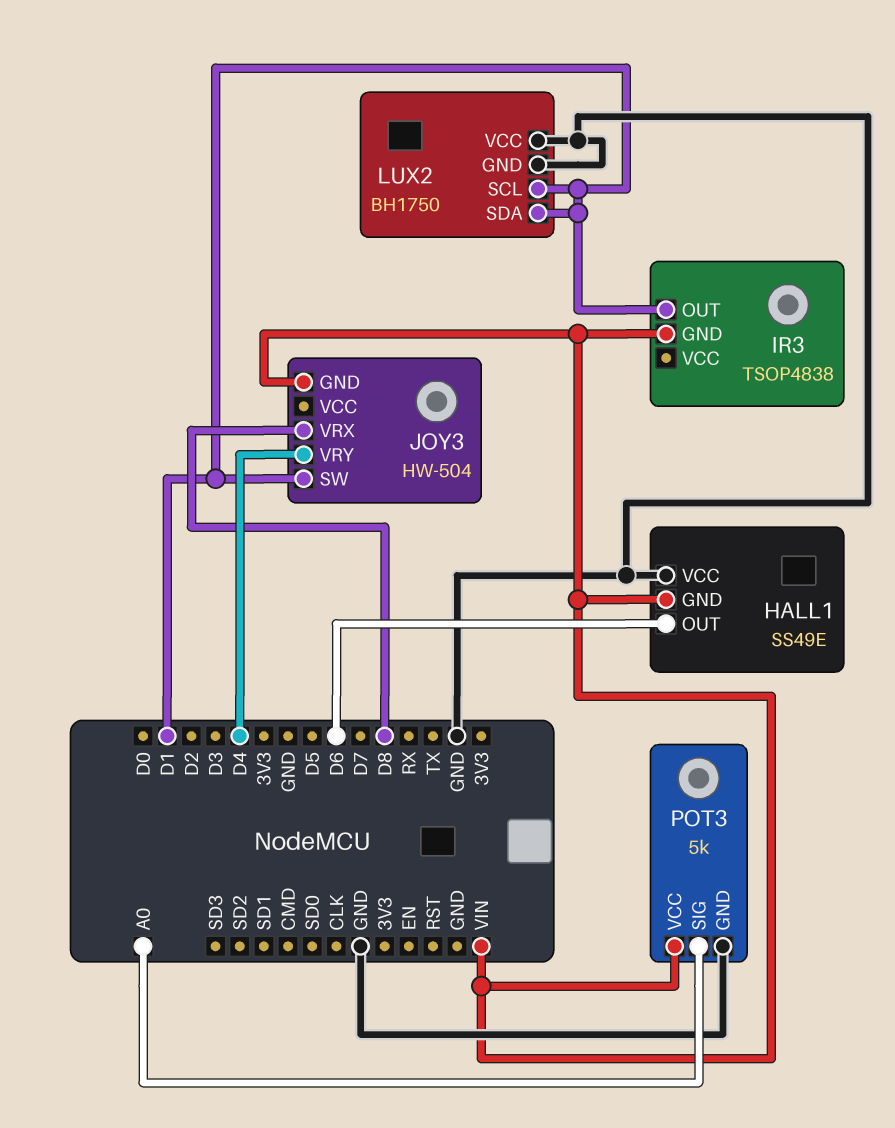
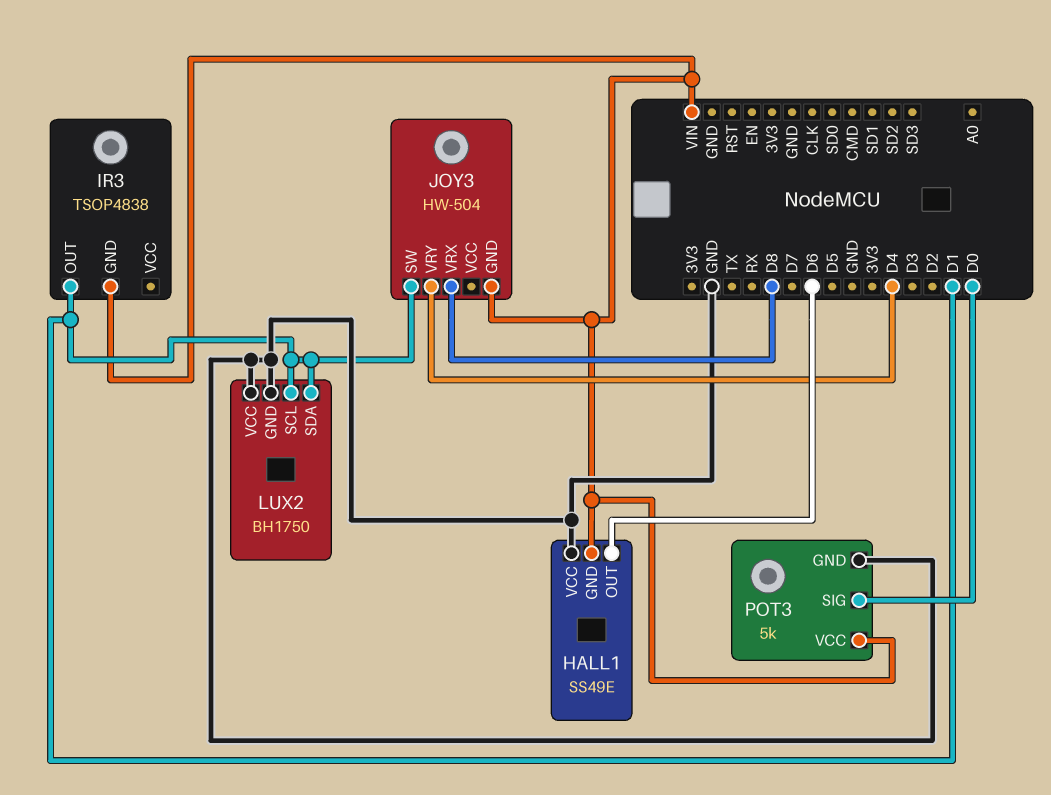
POT3 pin SIG: A0 -> D0

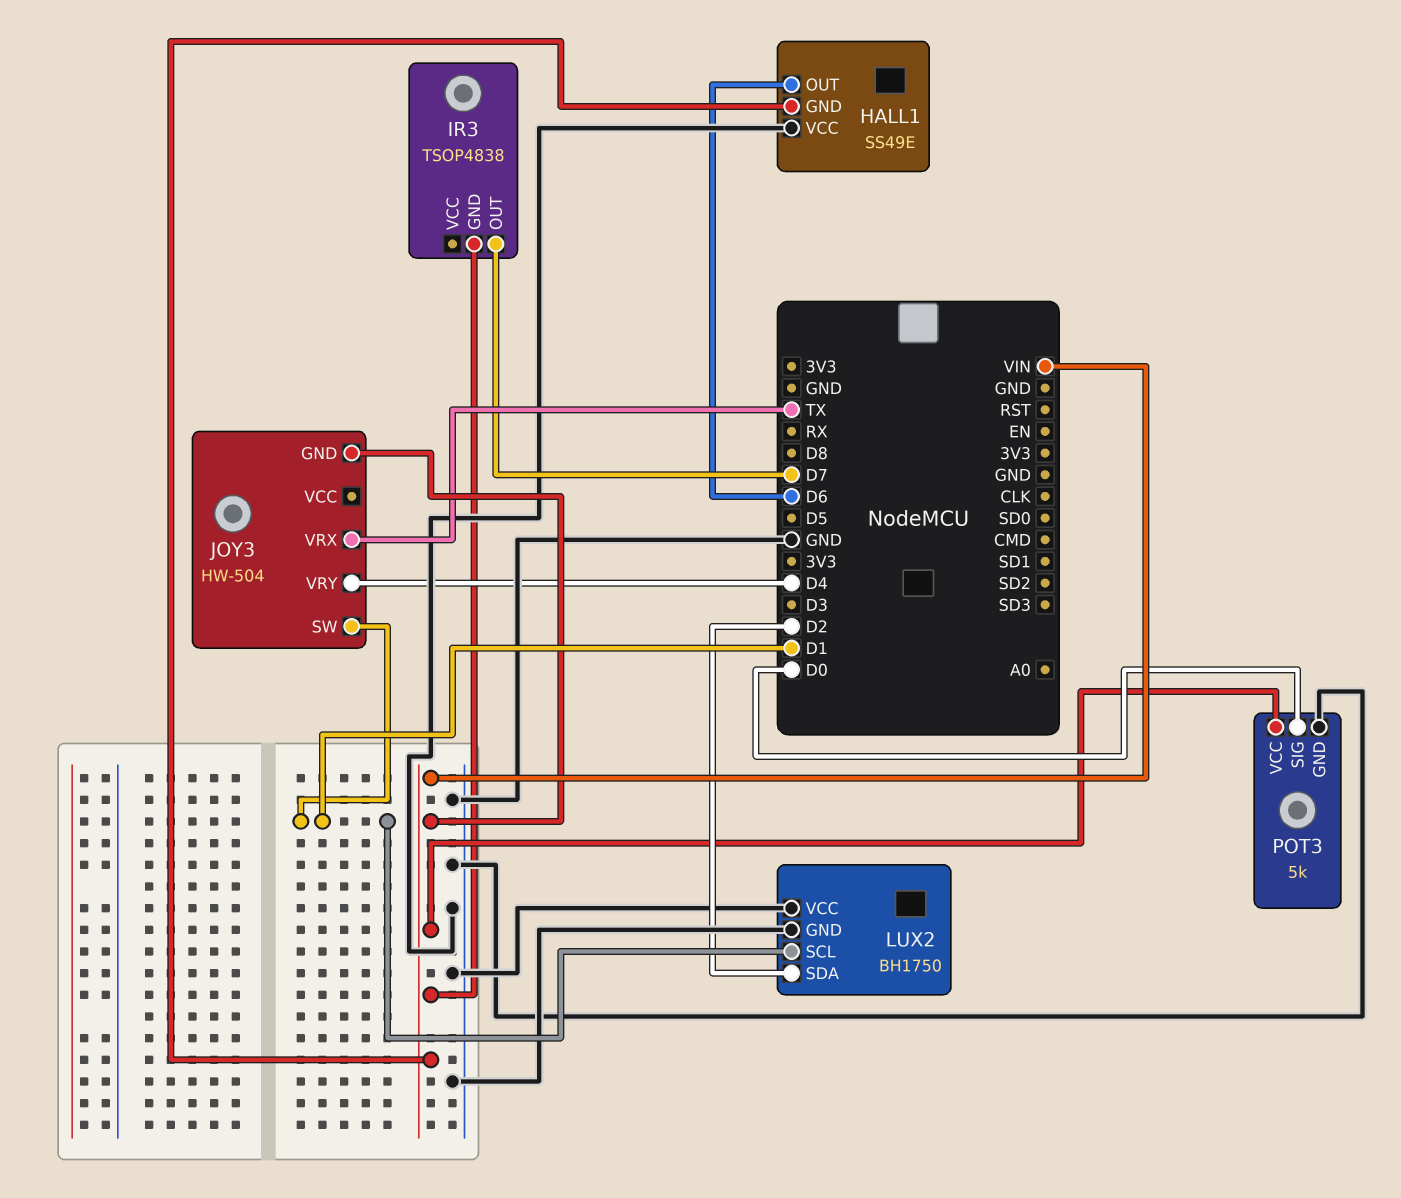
IR3 pin OUT: D1 -> D7
JOY3 pin VRX: D8 -> TX
LUX2 pin SDA: D1 -> D2

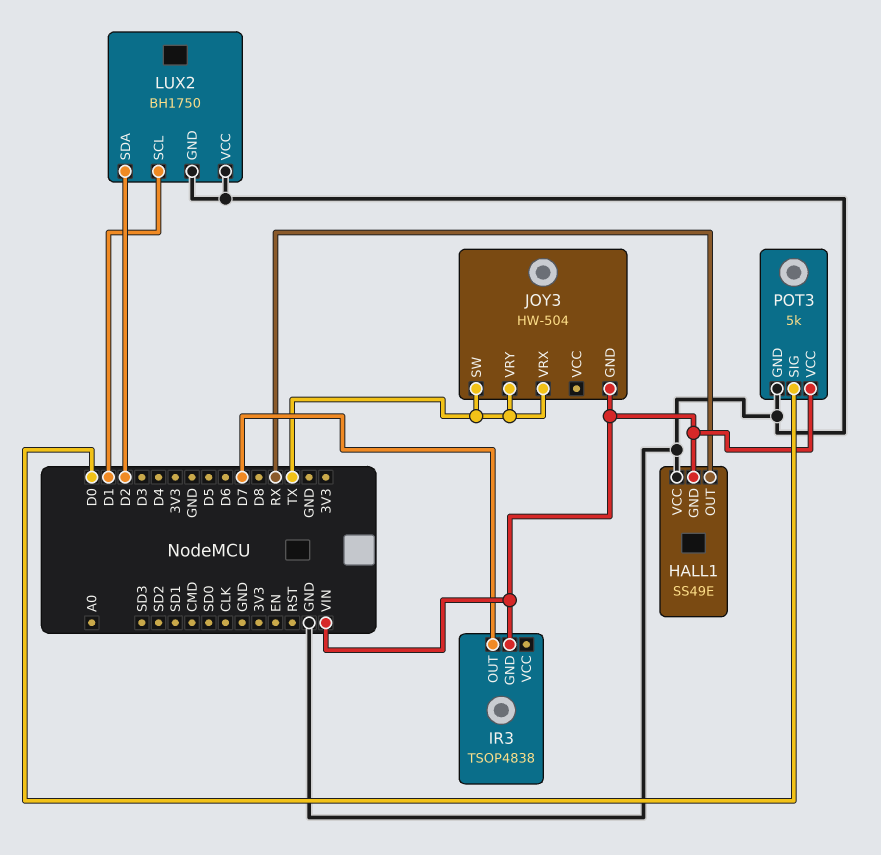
HALL1 pin OUT: D6 -> RX
JOY3 pin SW: D1 -> TX
JOY3 pin VRY: D4 -> TX

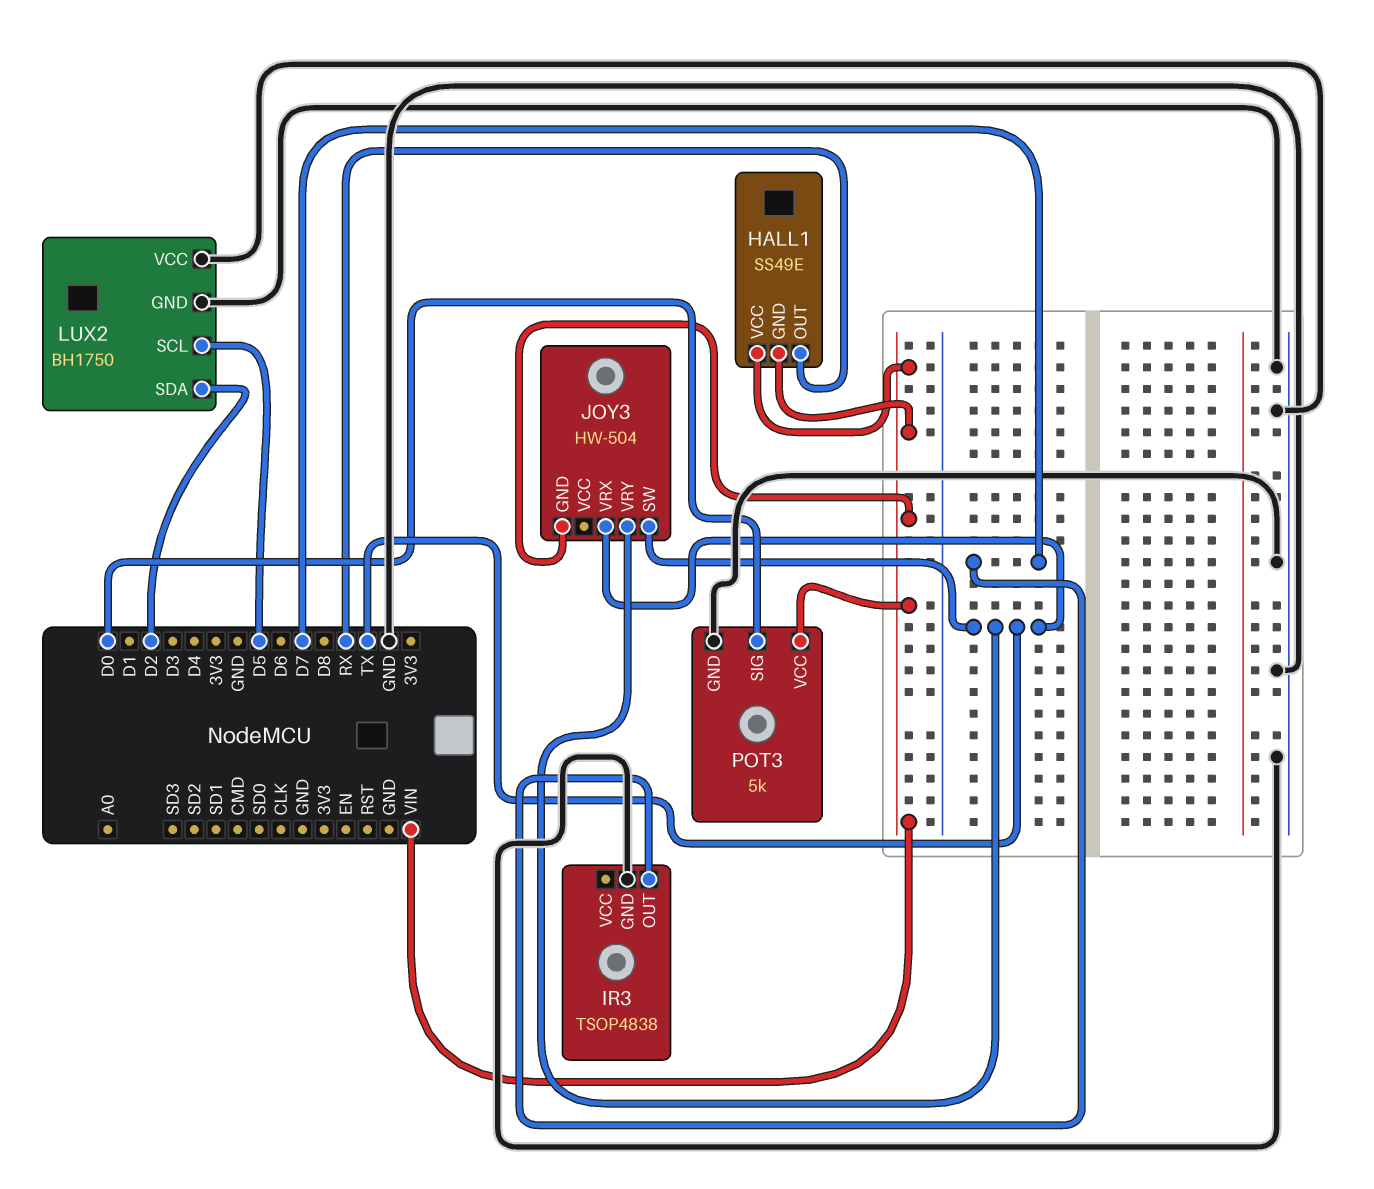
HALL1 pin VCC: GND -> VIN
IR3 pin GND: VIN -> GND
LUX2 pin SCL: D1 -> D5

